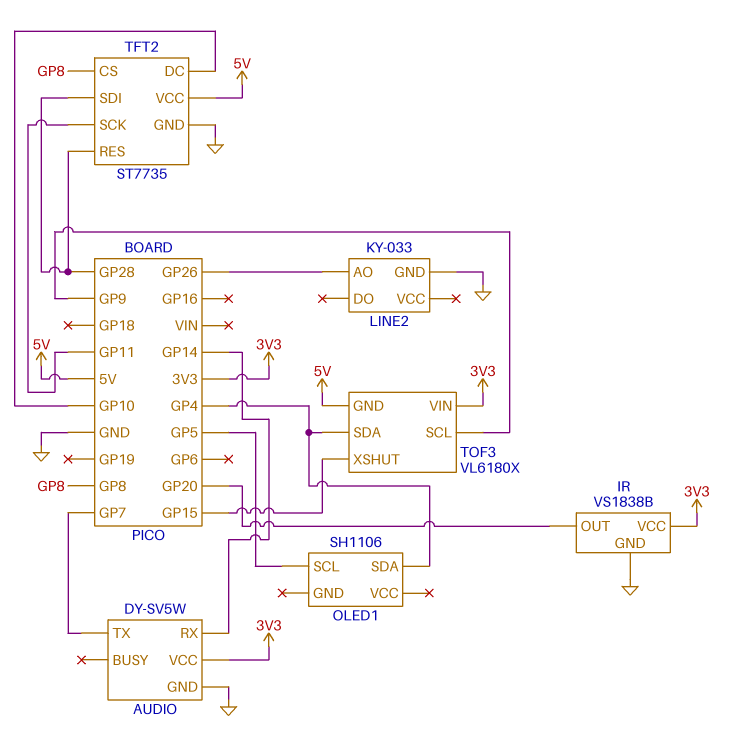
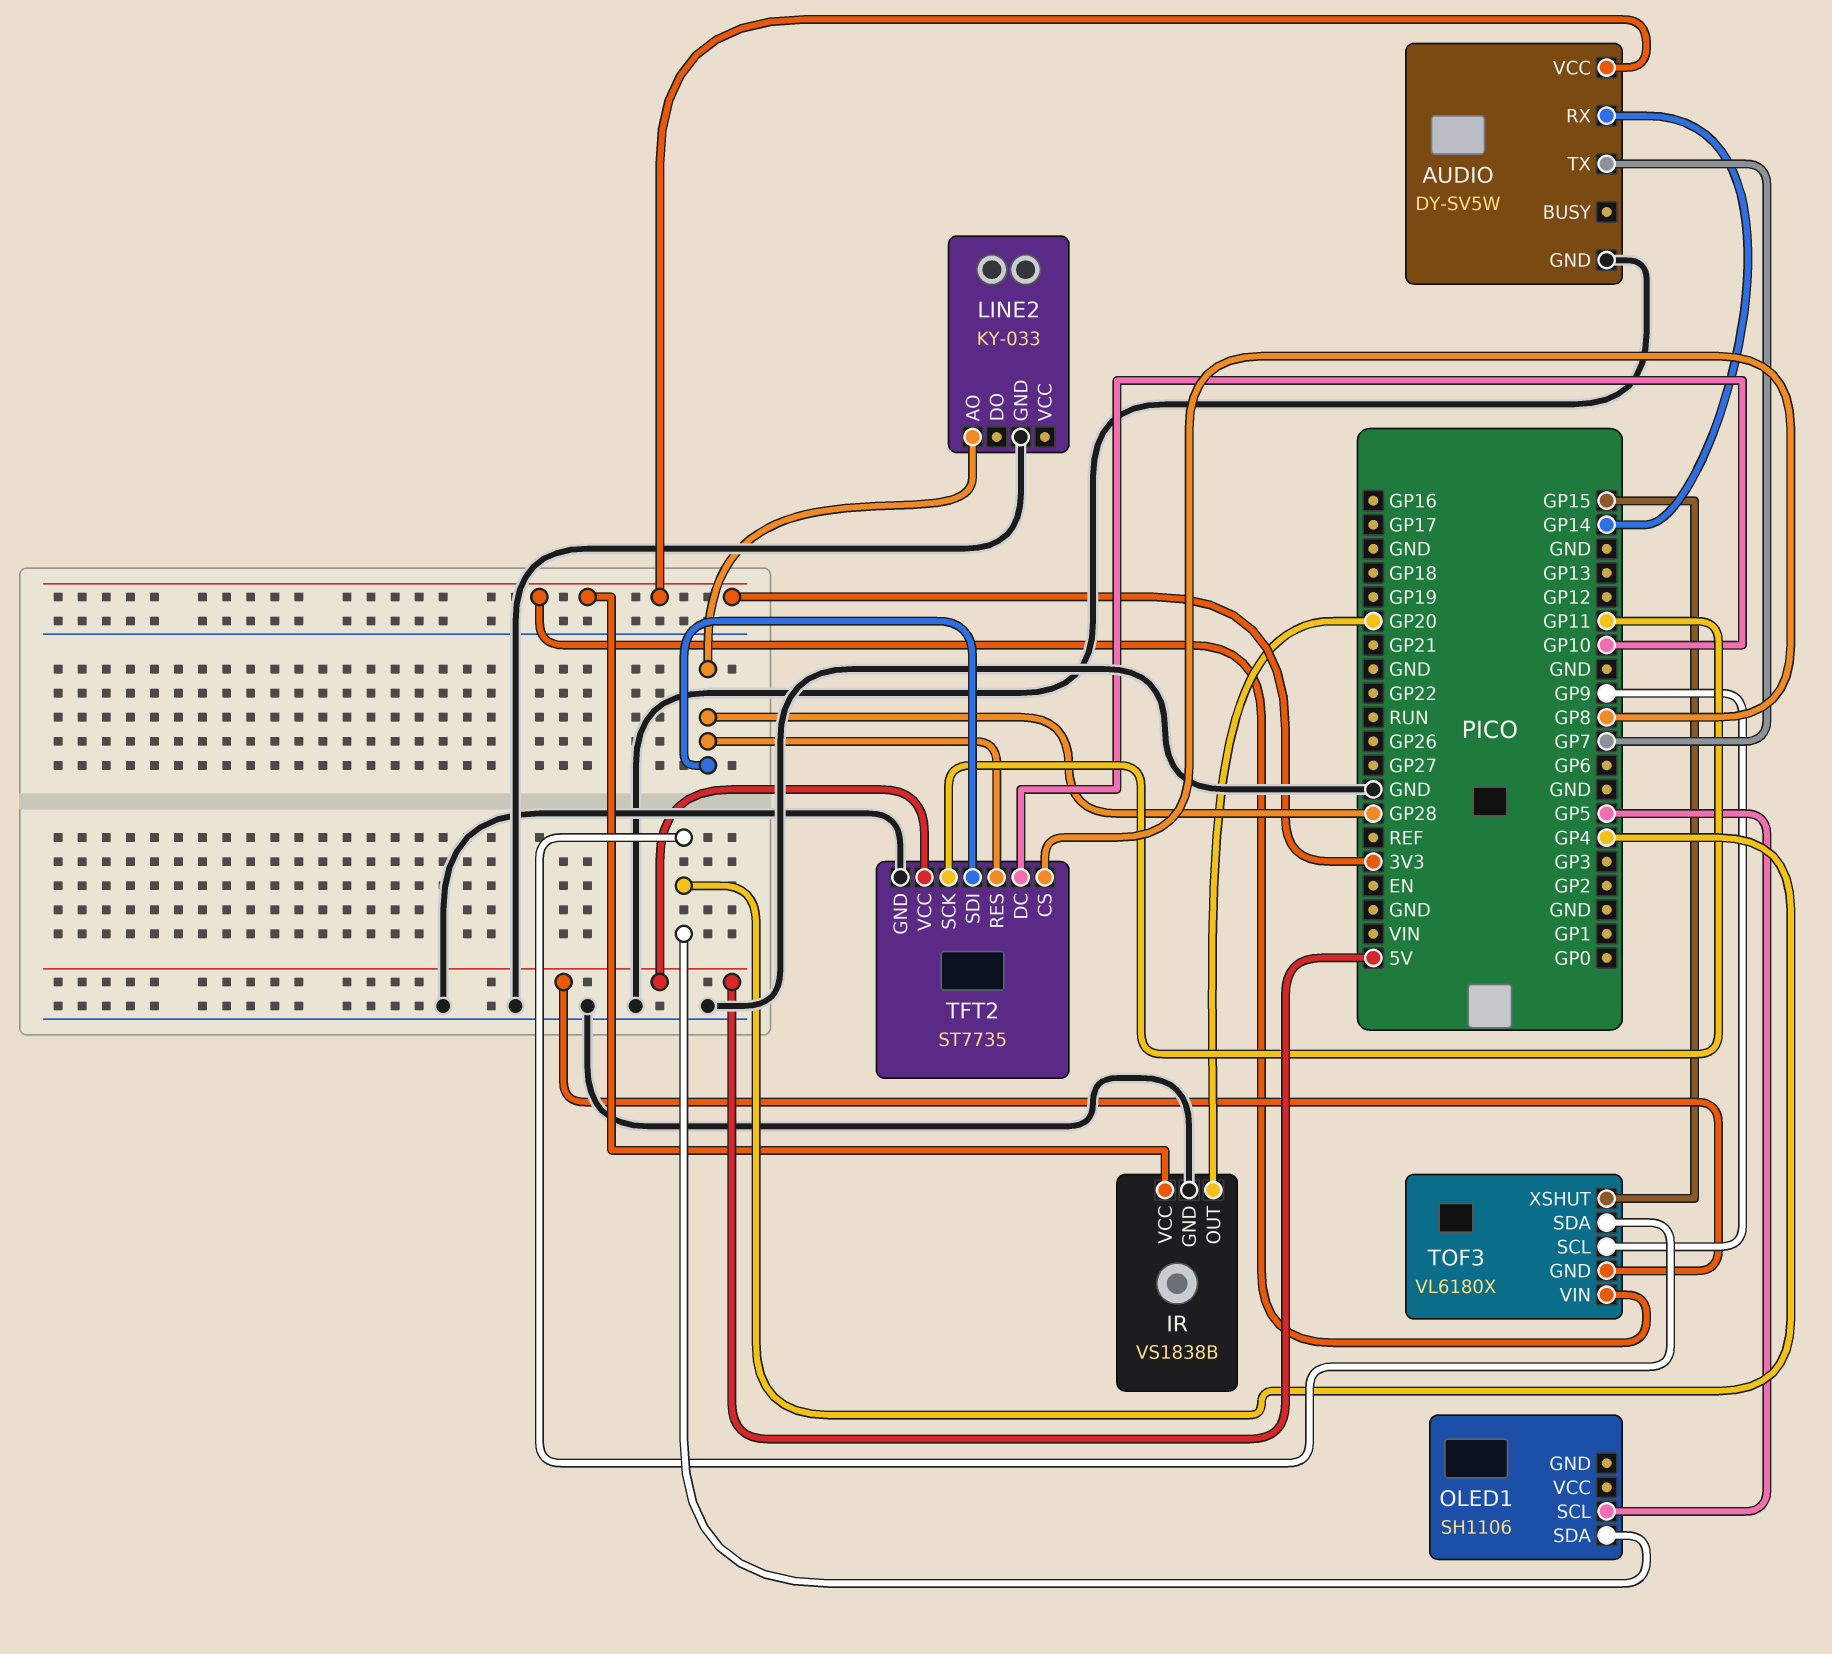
LINE2 pin AO: GP26 -> GP28

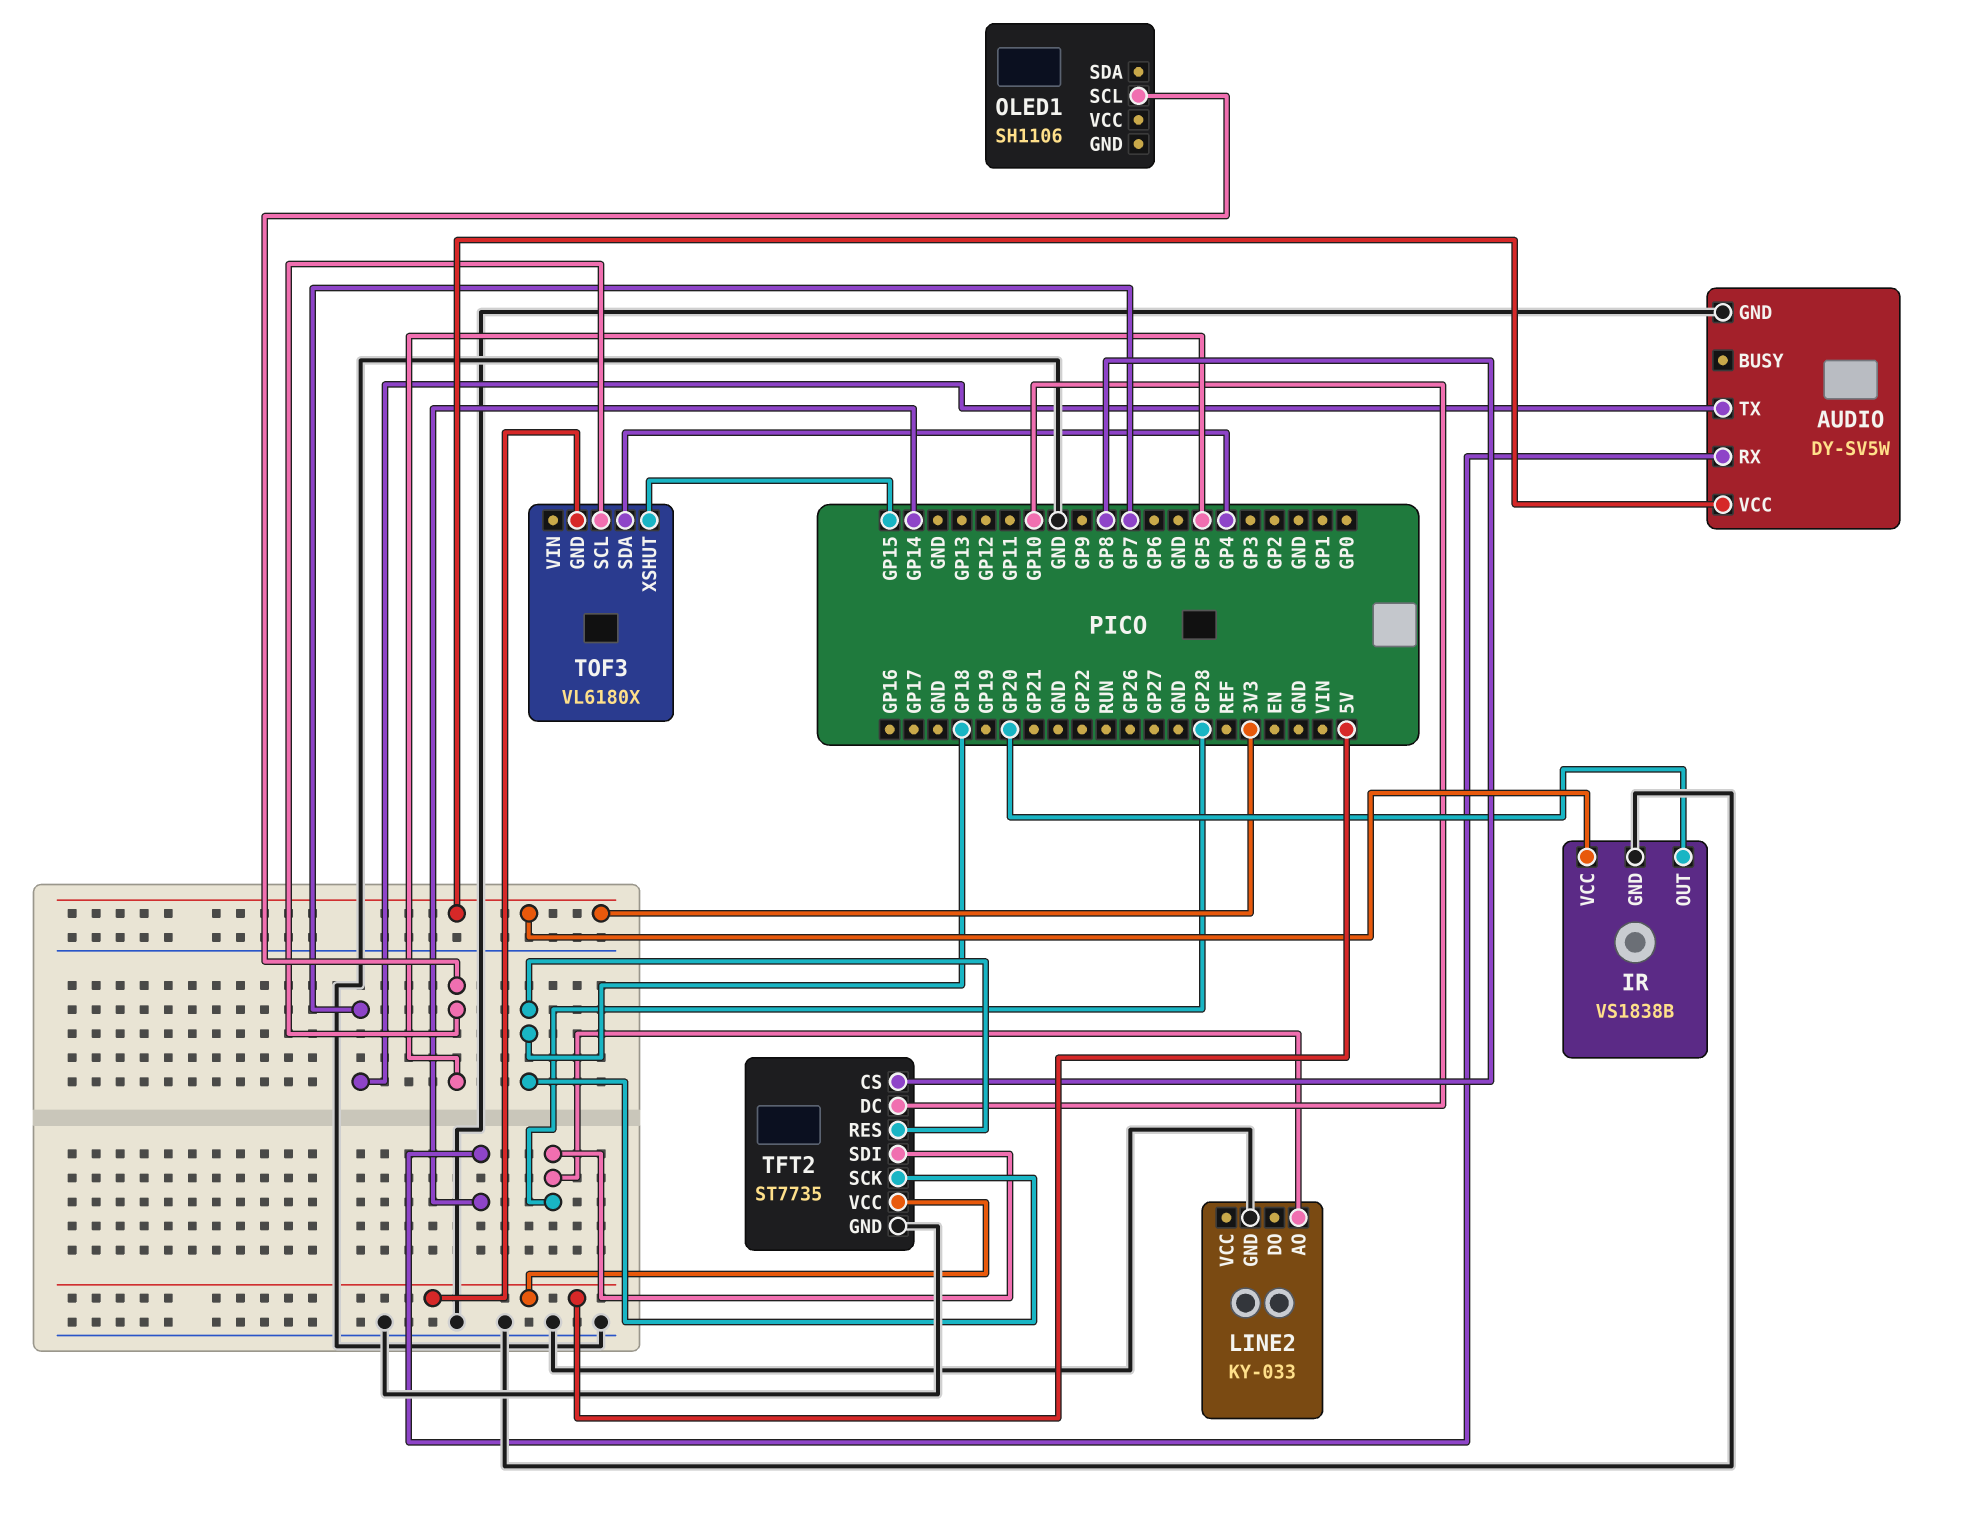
OLED1 pin SDA: GP4 -> none
TFT2 pin RES: GP28 -> GP18
TFT2 pin SCK: GP11 -> GP18
TOF3 pin SCL: GP9 -> GP5
TOF3 pin VIN: 3V3 -> none

